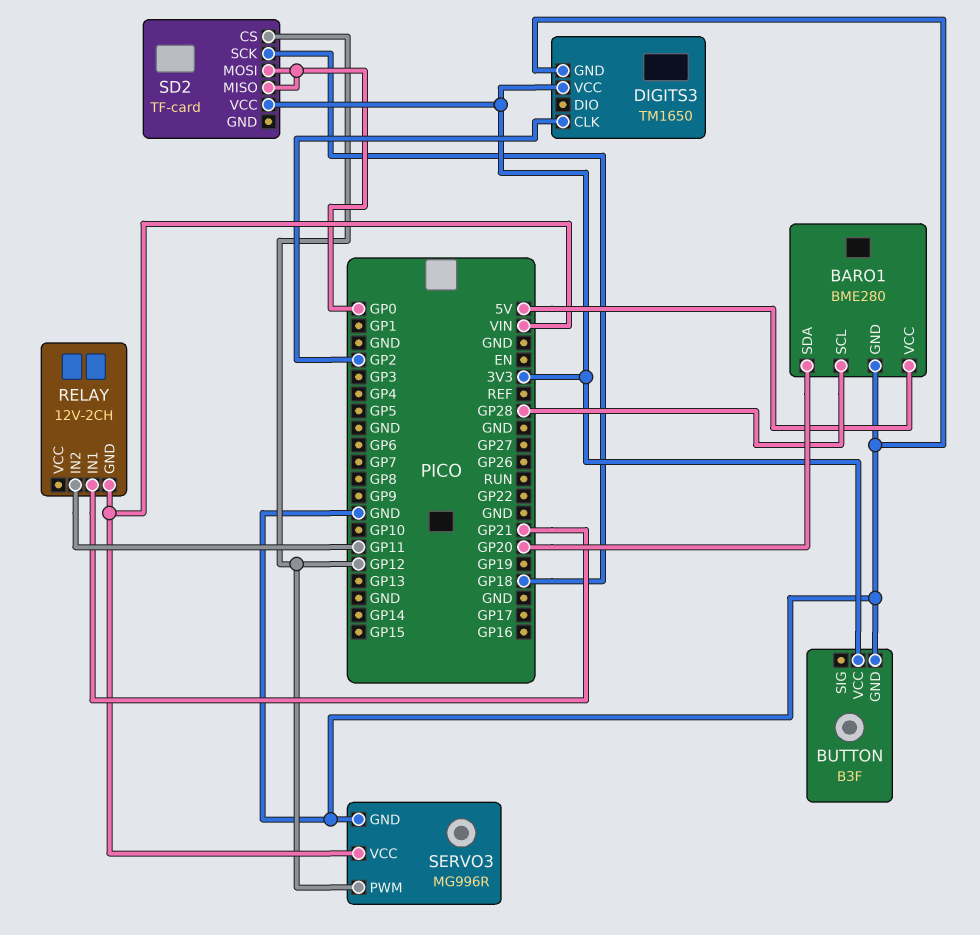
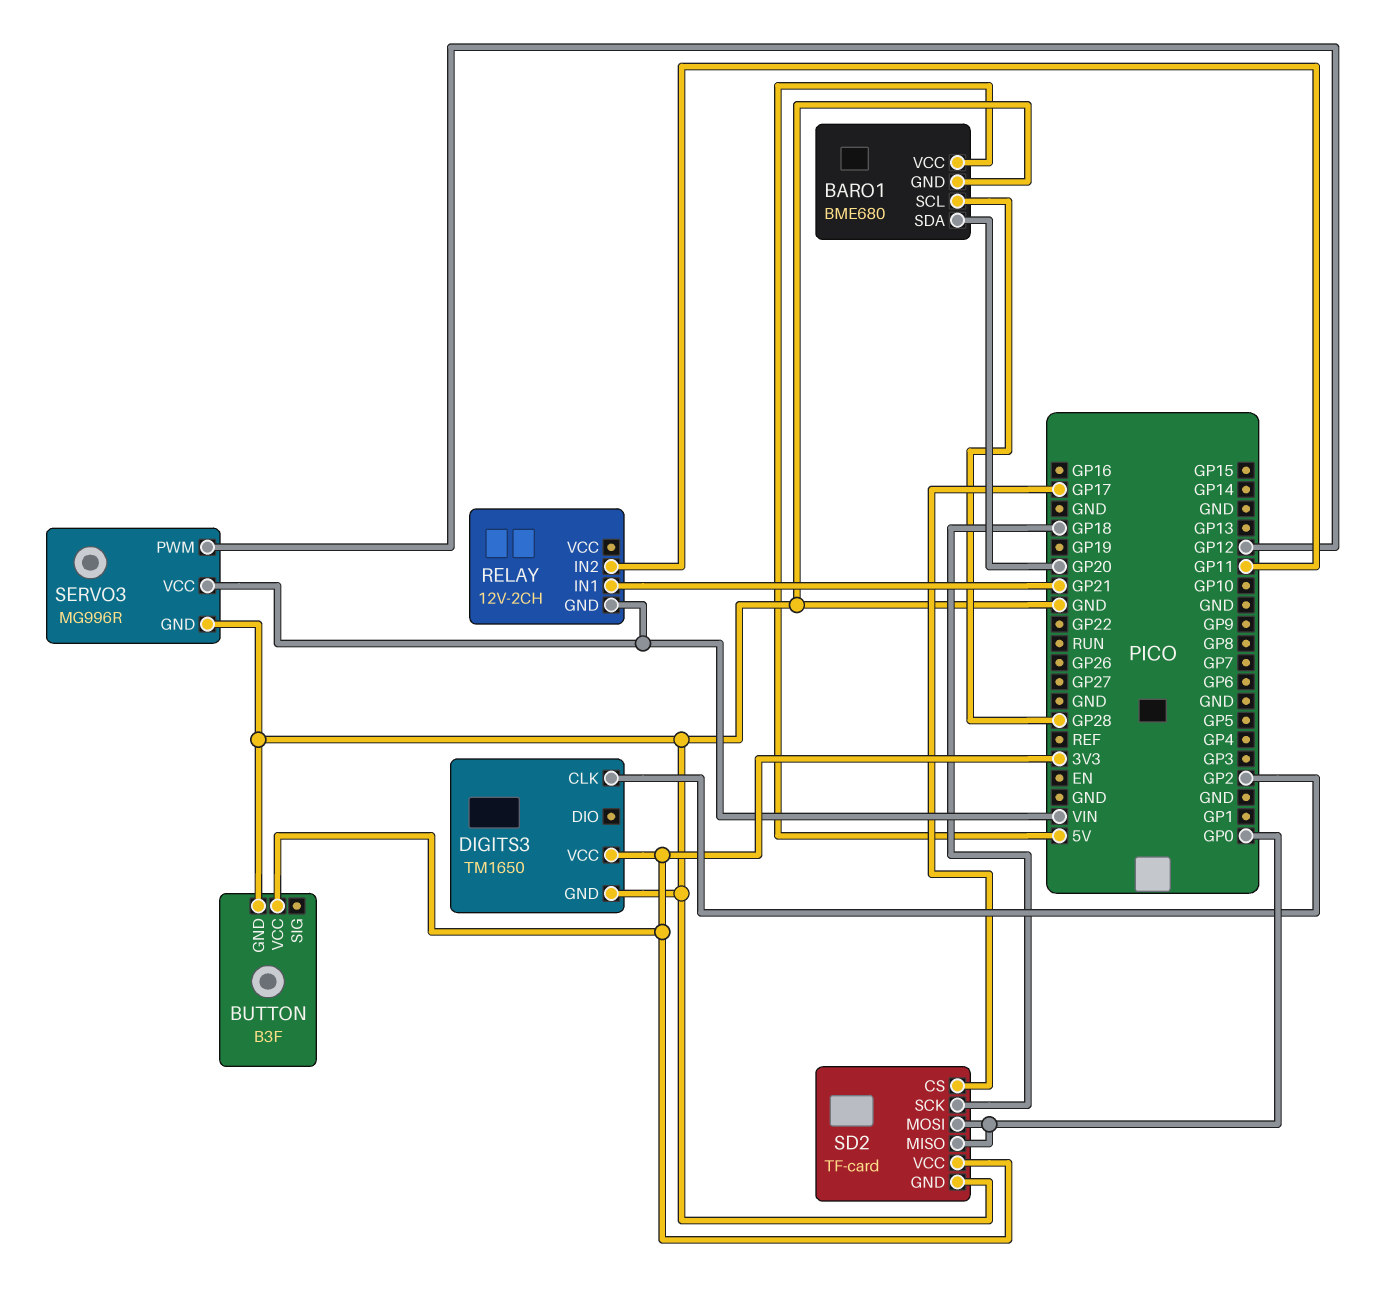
BARO1: BME280 -> BME680
SD2 pin CS: GP12 -> GP17
SD2 pin GND: none -> GND

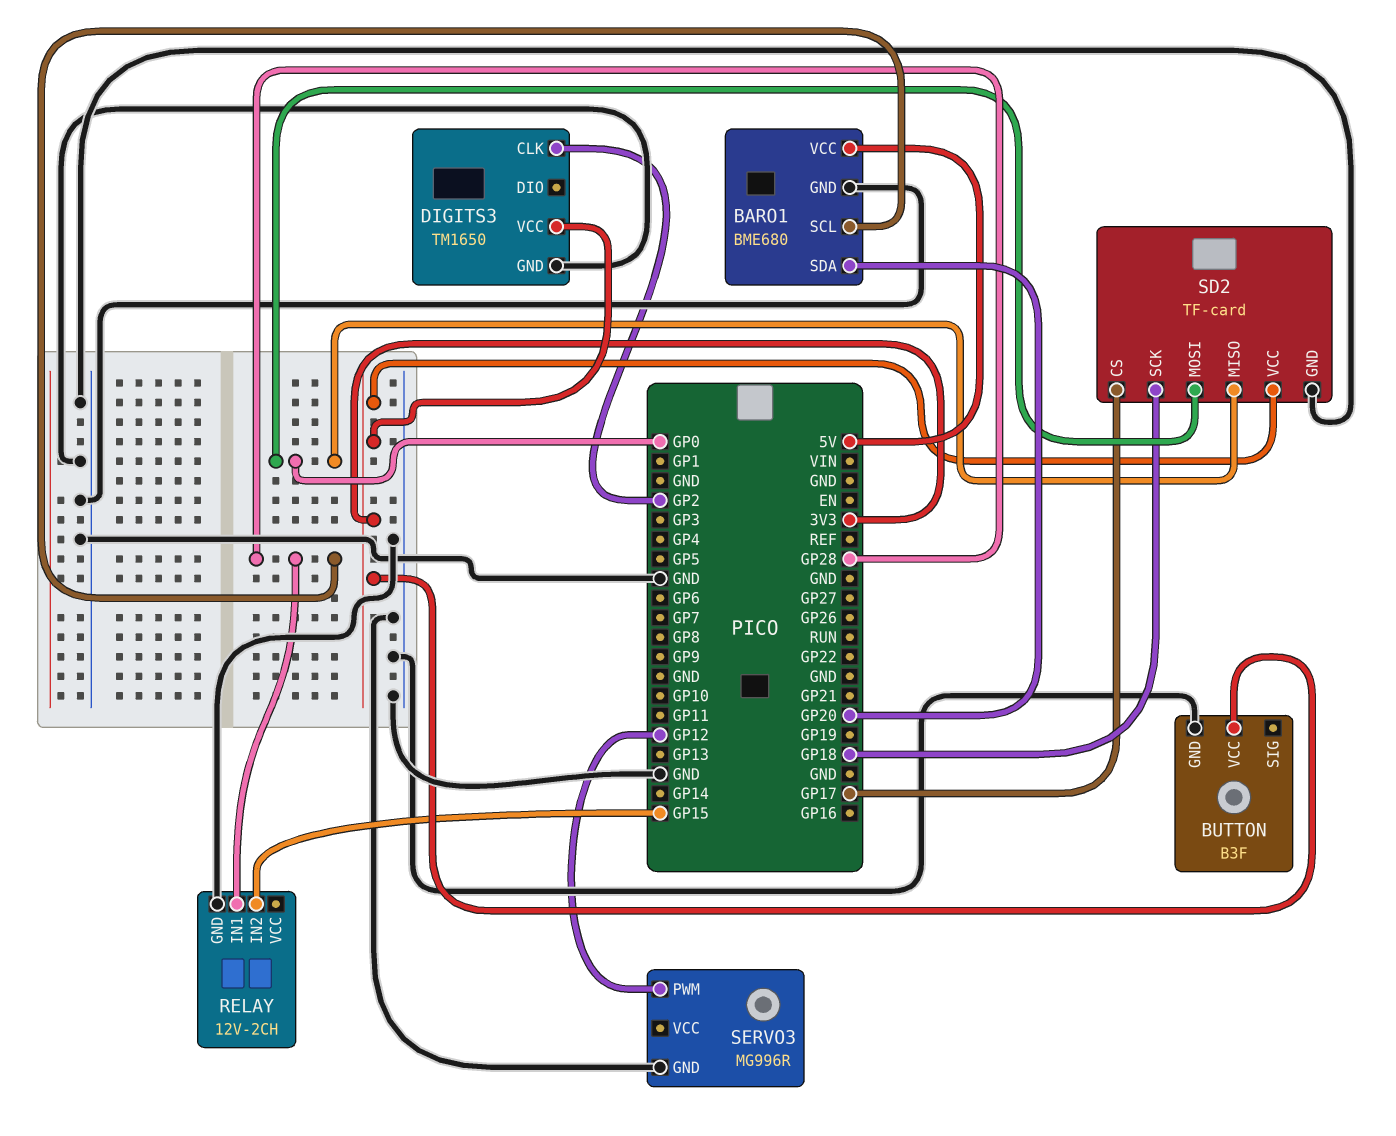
RELAY pin GND: VIN -> GND
RELAY pin IN1: GP21 -> GP28
RELAY pin IN2: GP11 -> GP15
SERVO3 pin VCC: VIN -> none

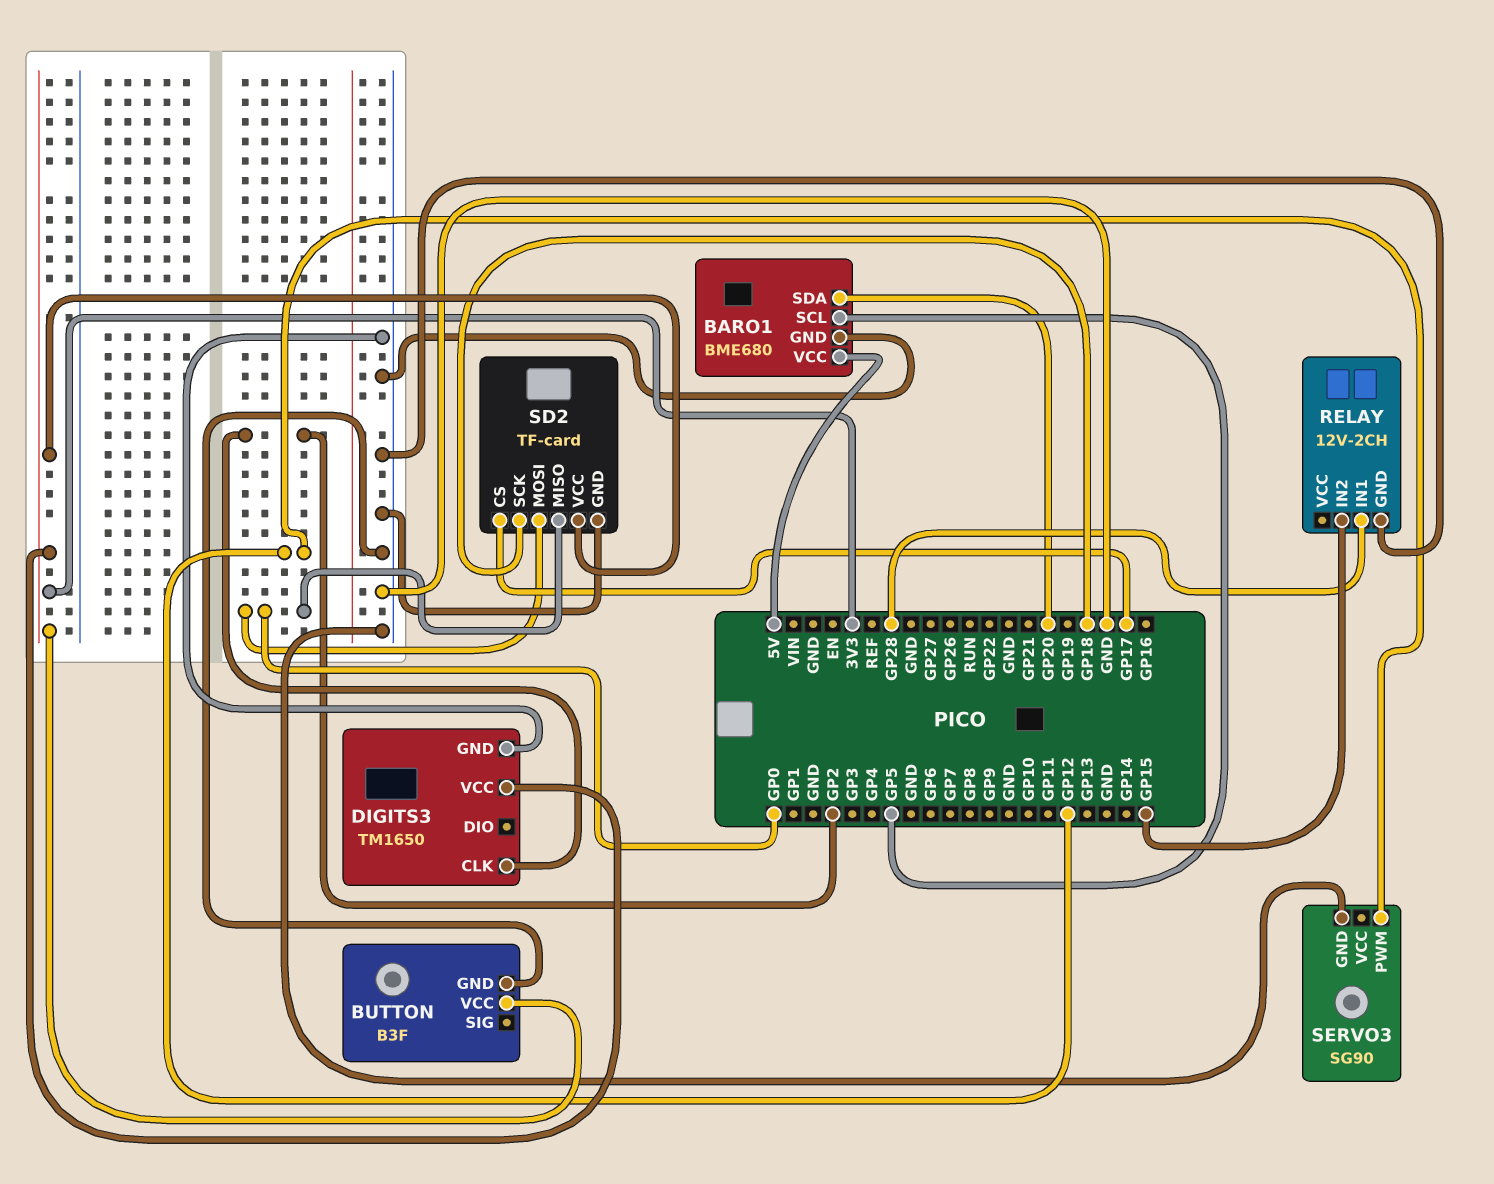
BARO1 pin SCL: GP28 -> GP5
SERVO3: MG996R -> SG90

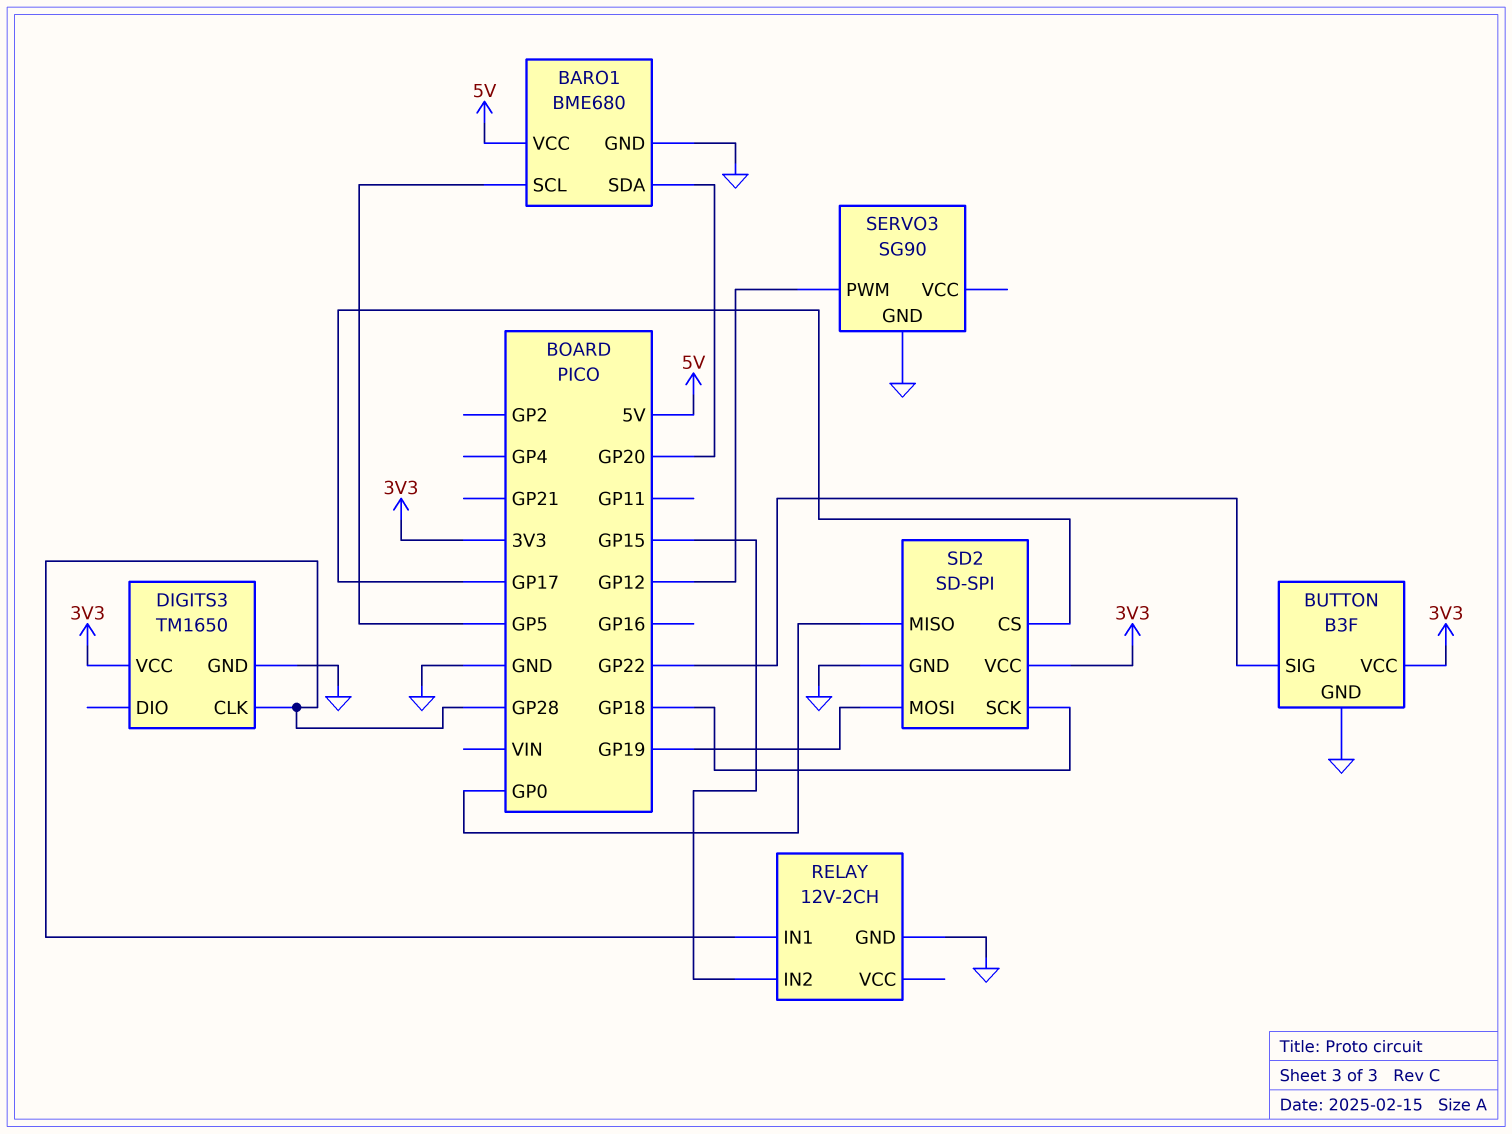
BUTTON pin SIG: none -> GP22
DIGITS3 pin CLK: GP2 -> GP28
SD2: TF-card -> SD-SPI
SD2 pin MOSI: GP0 -> GP19

